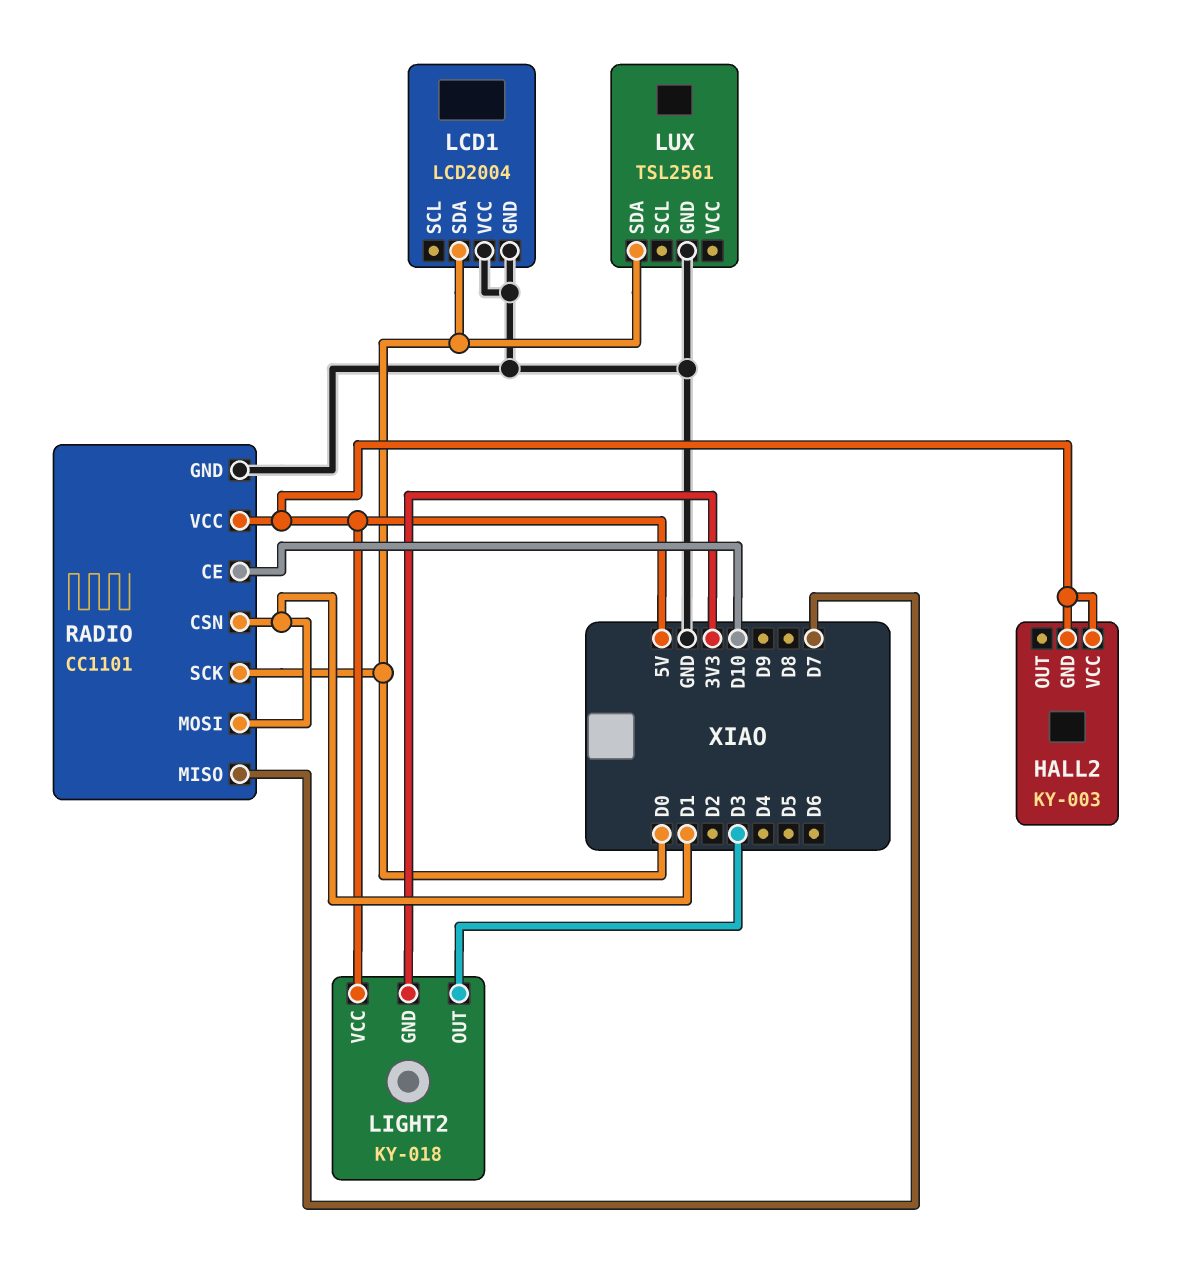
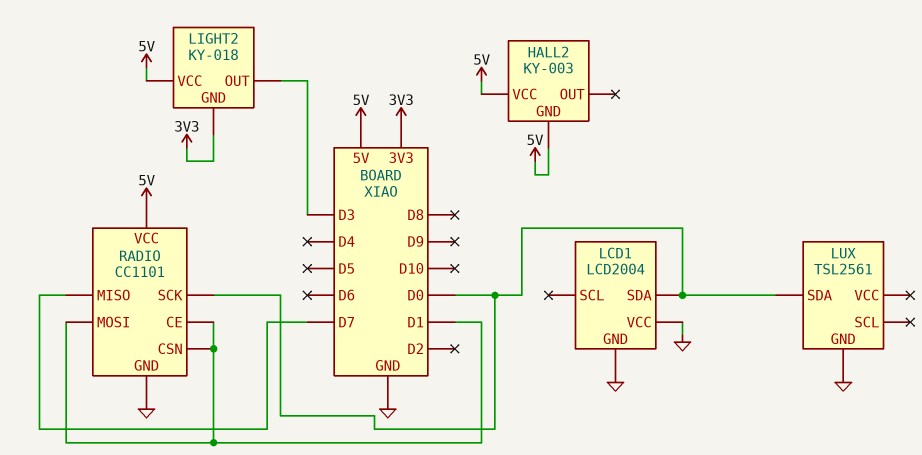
RADIO pin CE: D10 -> D1

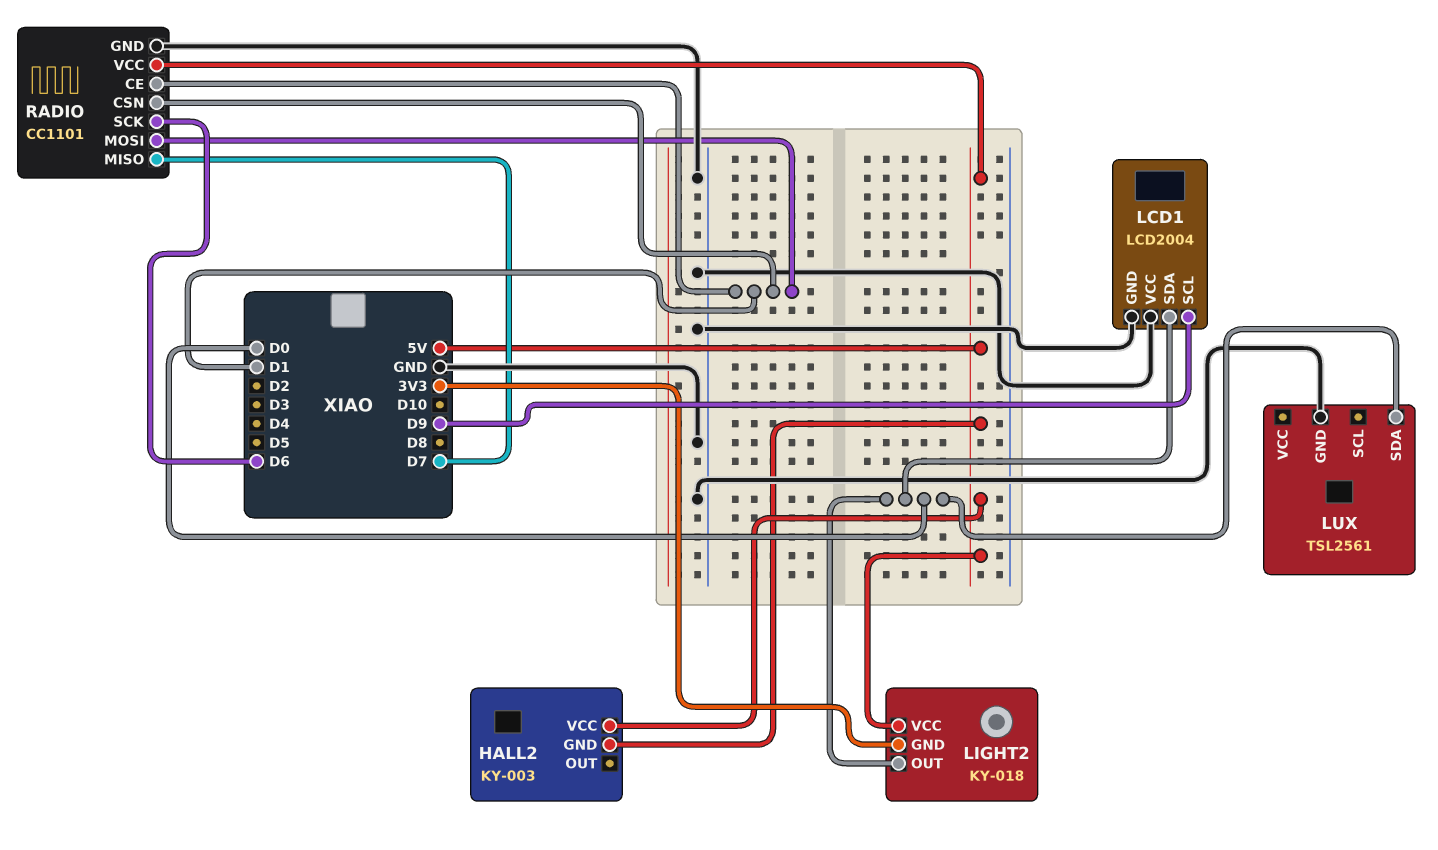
LCD1 pin SCL: none -> D9
LIGHT2 pin OUT: D3 -> D0
RADIO pin SCK: D0 -> D6

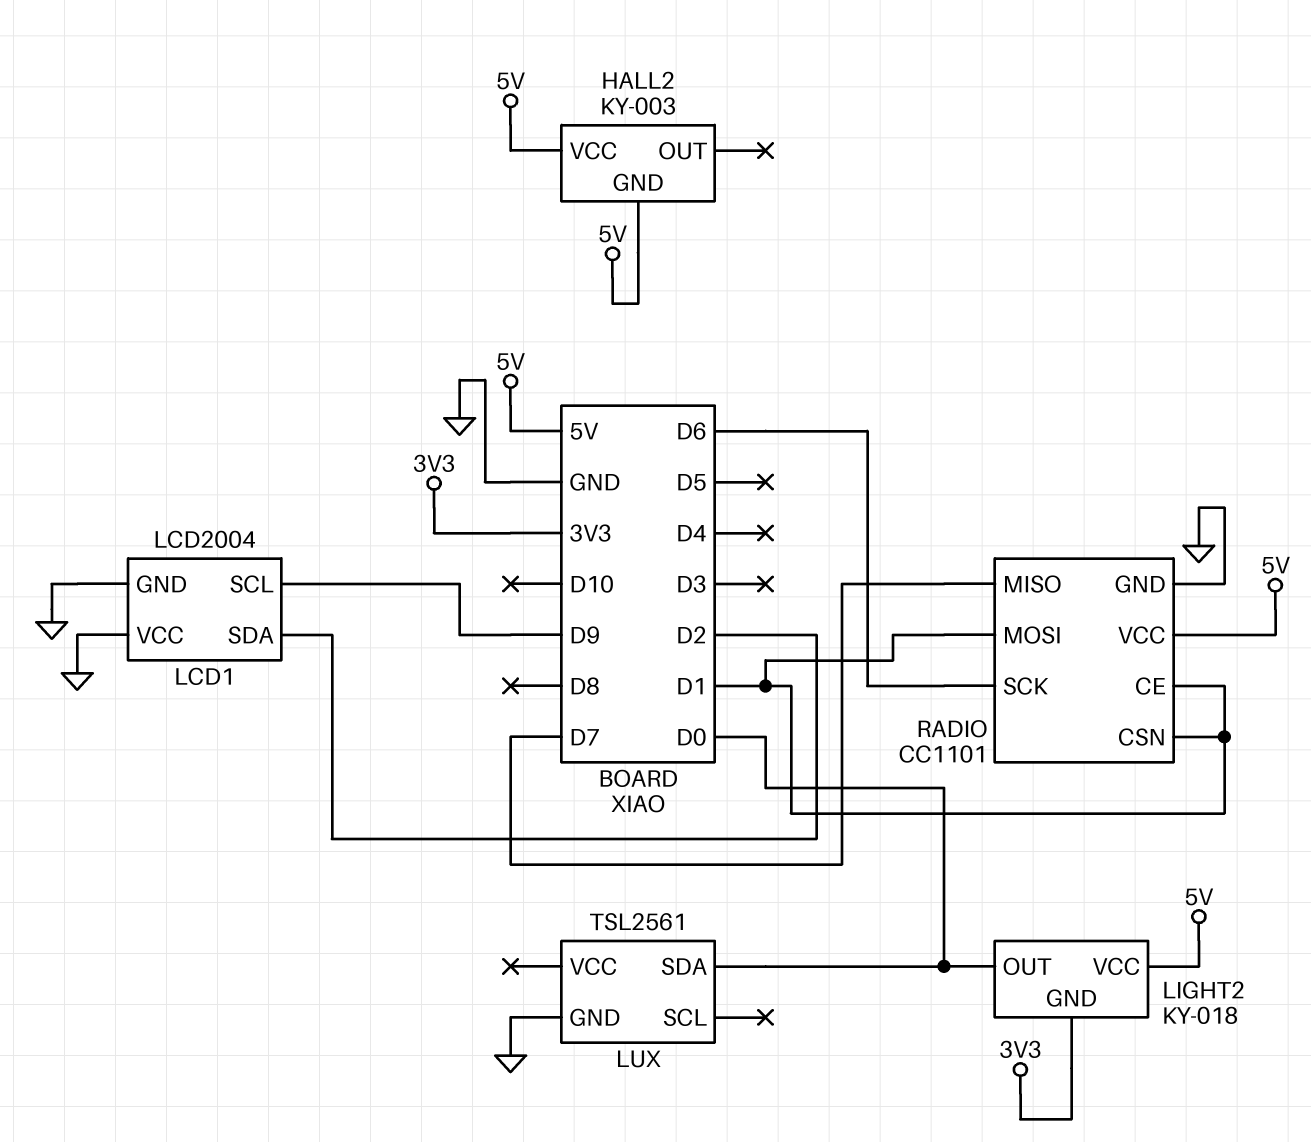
LCD1 pin SDA: D0 -> D2

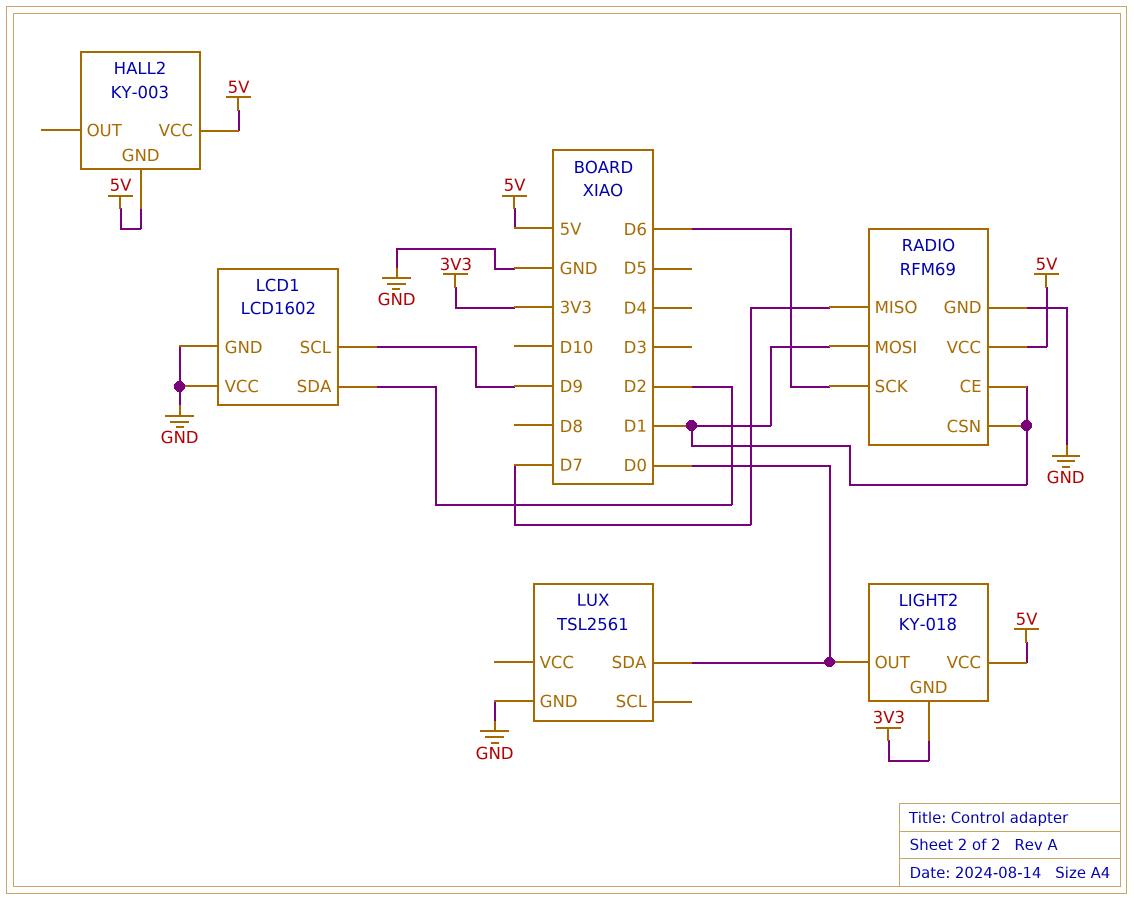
LCD1: LCD2004 -> LCD1602
RADIO: CC1101 -> RFM69

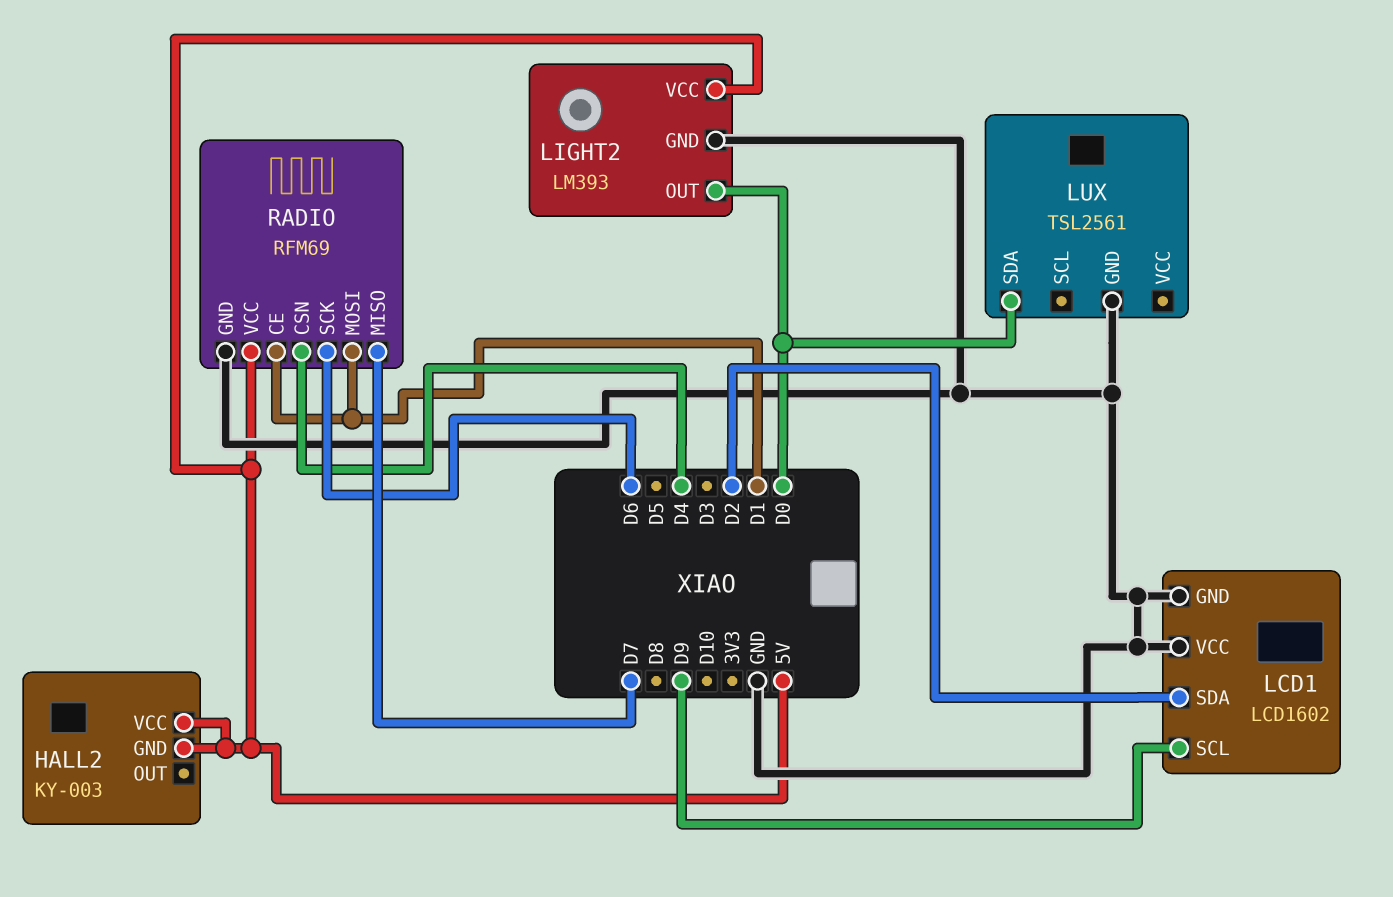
LIGHT2: KY-018 -> LM393
LIGHT2 pin GND: 3V3 -> GND
RADIO pin CSN: D1 -> D4

